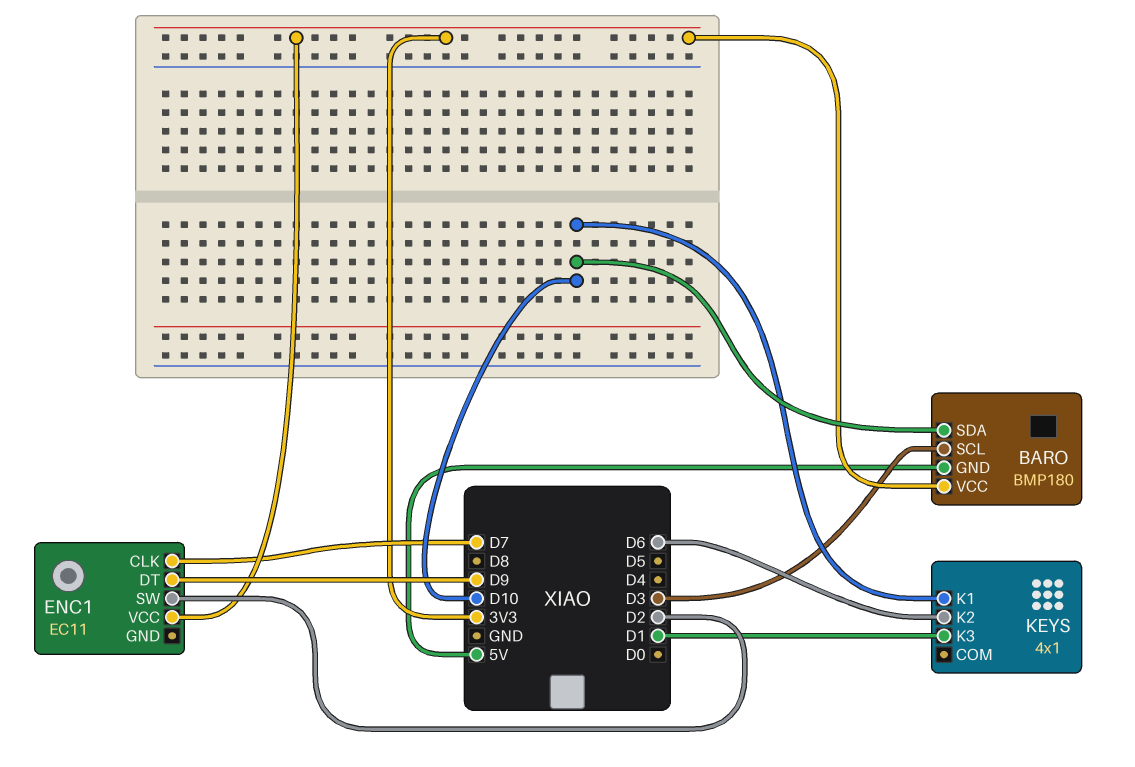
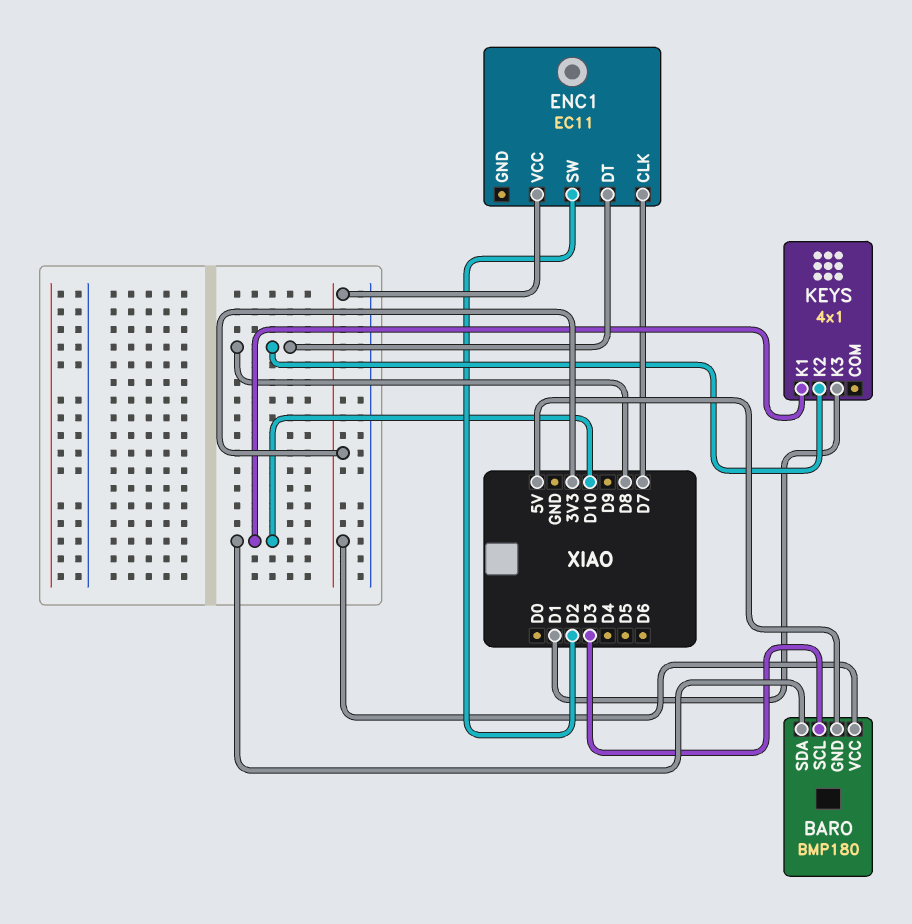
ENC1 pin DT: D9 -> D8
KEYS pin K2: D6 -> D8

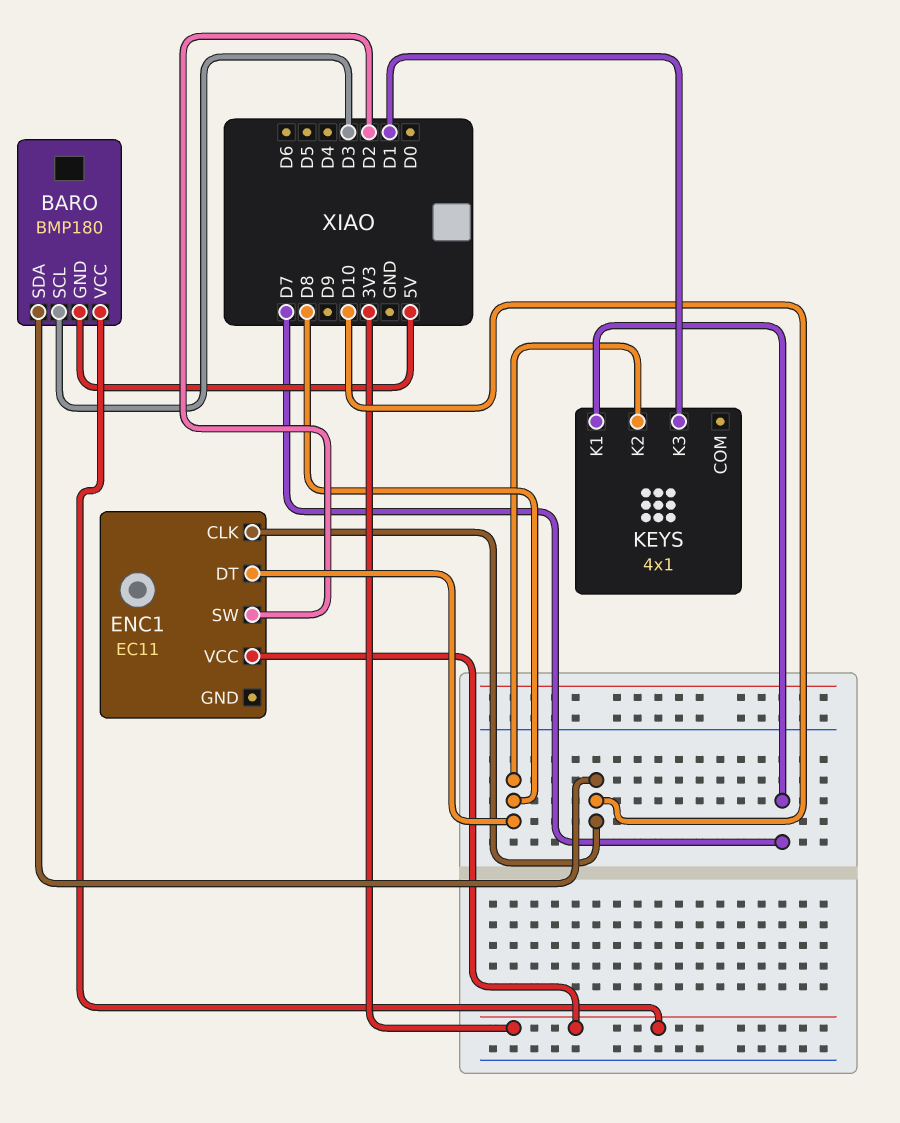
ENC1 pin CLK: D7 -> D10
KEYS pin K1: D10 -> D7

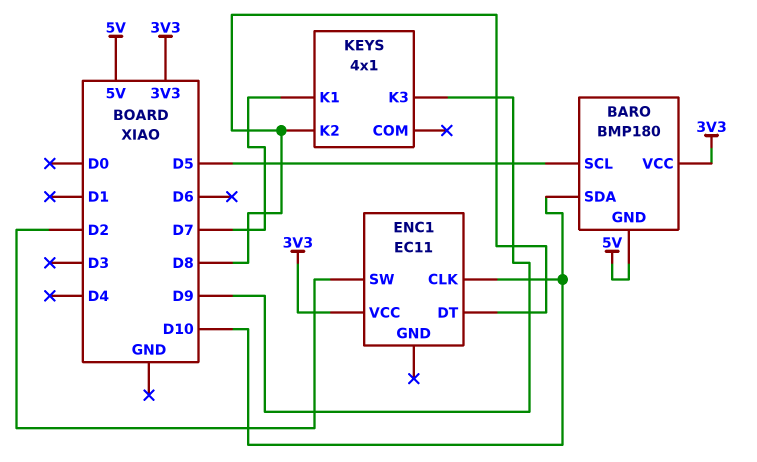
BARO pin SCL: D3 -> D5
KEYS pin K3: D1 -> D9

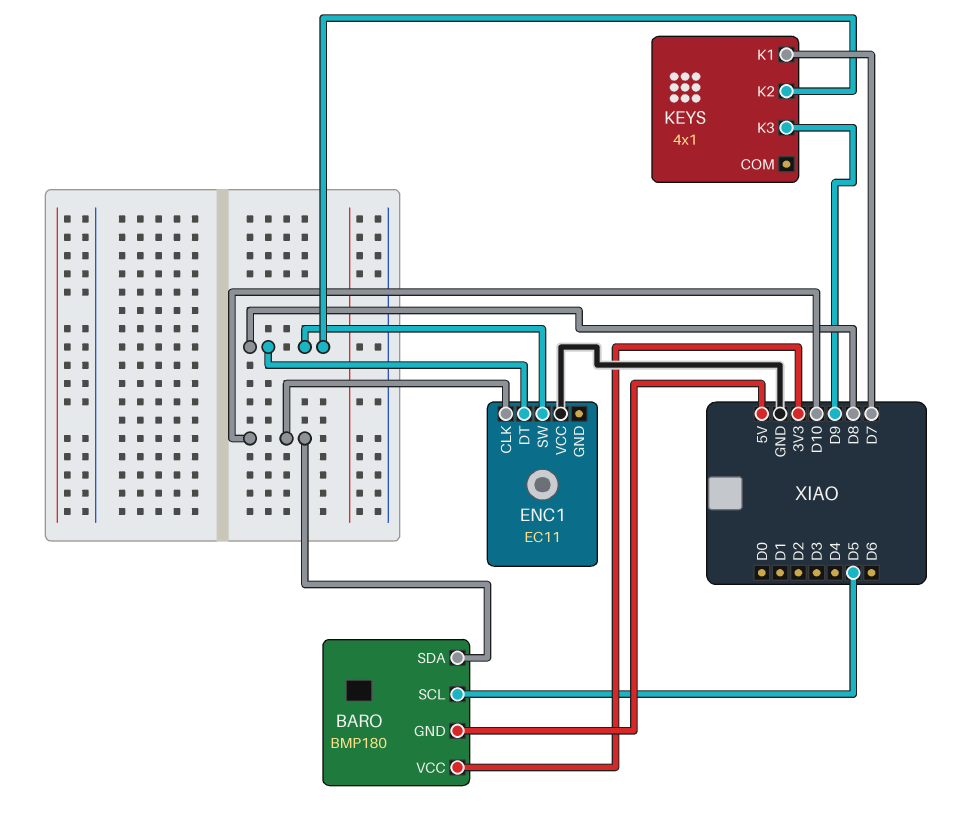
ENC1 pin SW: D2 -> D8
ENC1 pin VCC: 3V3 -> GND

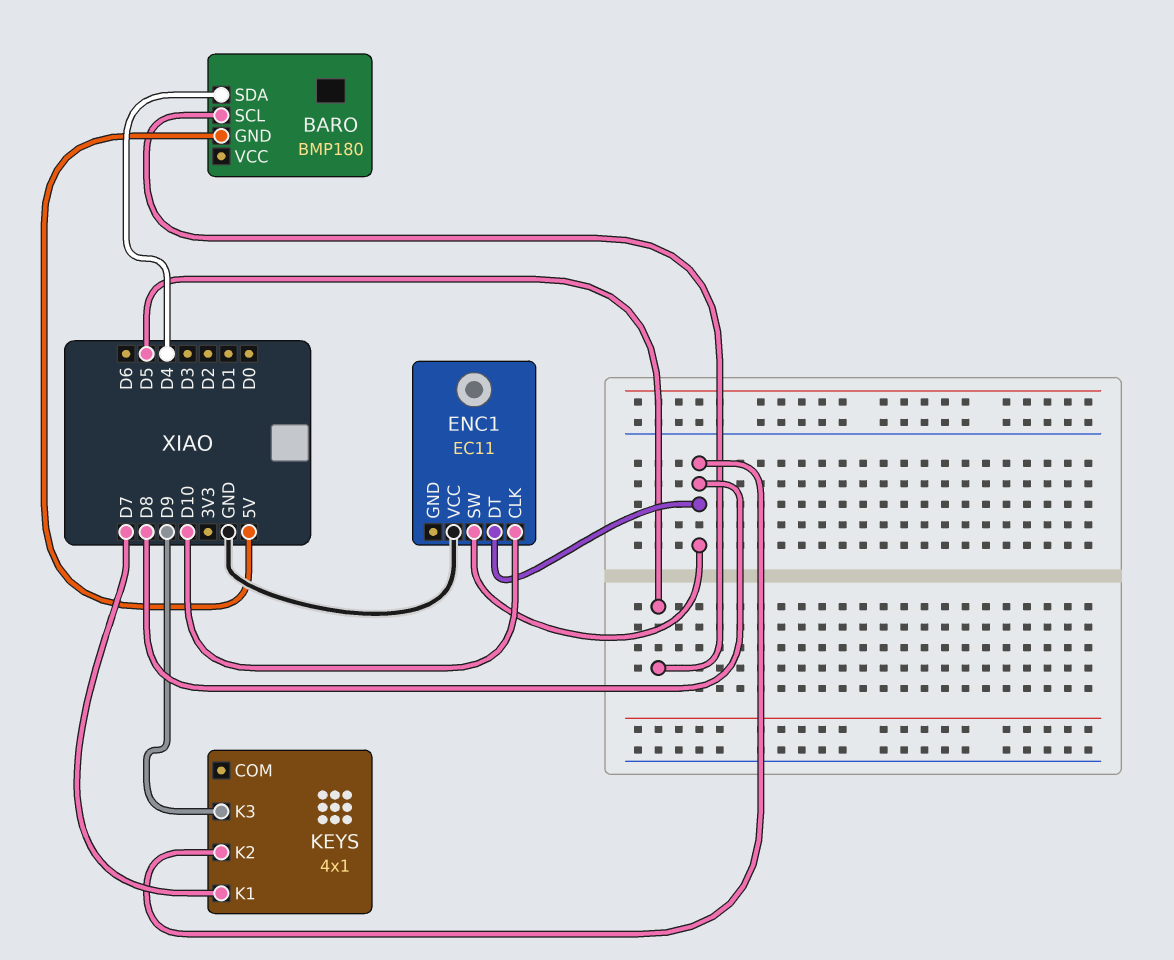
BARO pin SDA: D10 -> D4
BARO pin VCC: 3V3 -> none

